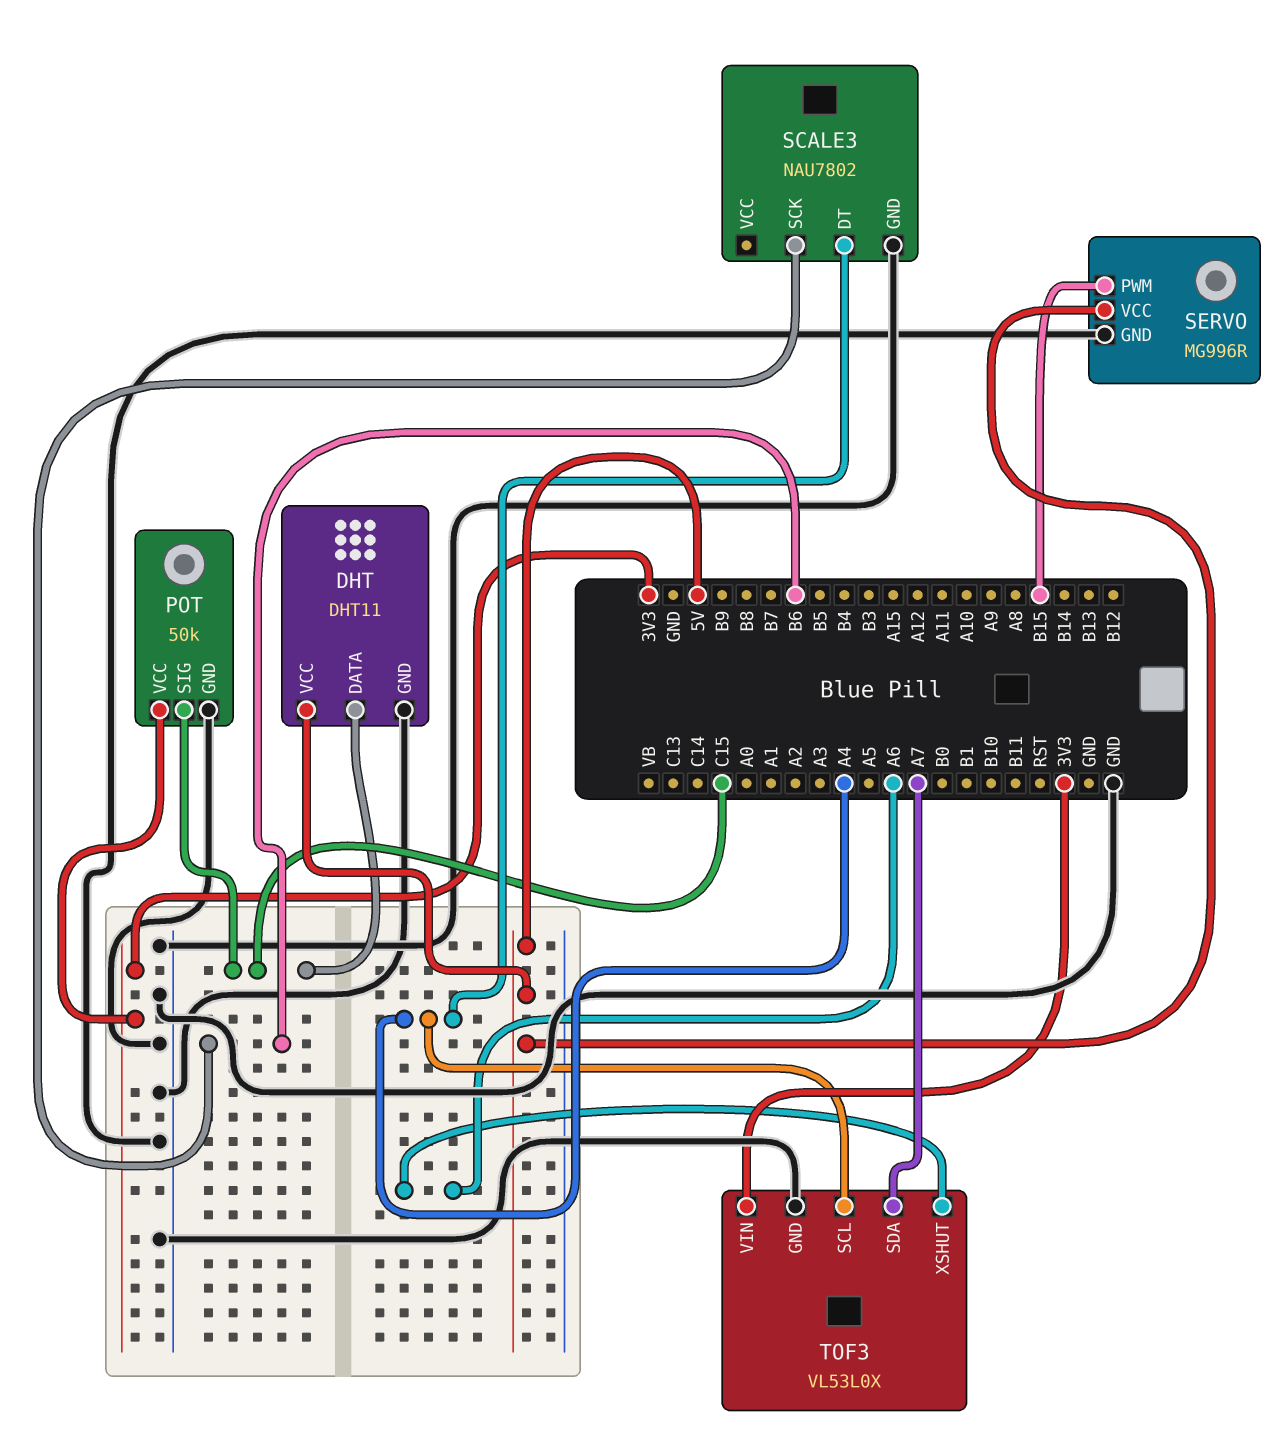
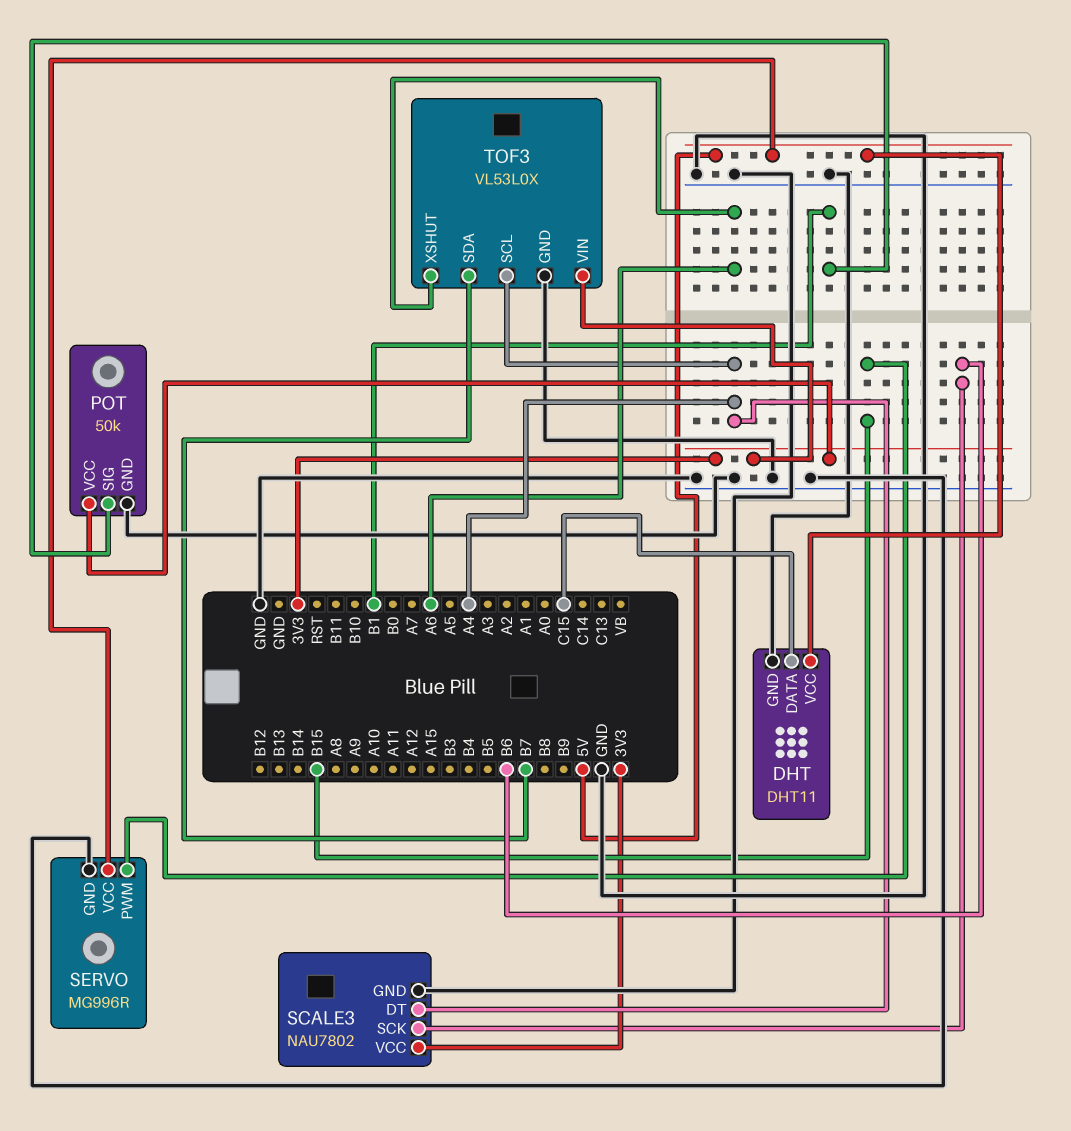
POT pin SIG: C15 -> B1
SCALE3 pin VCC: none -> 3V3
TOF3 pin SDA: A7 -> B7

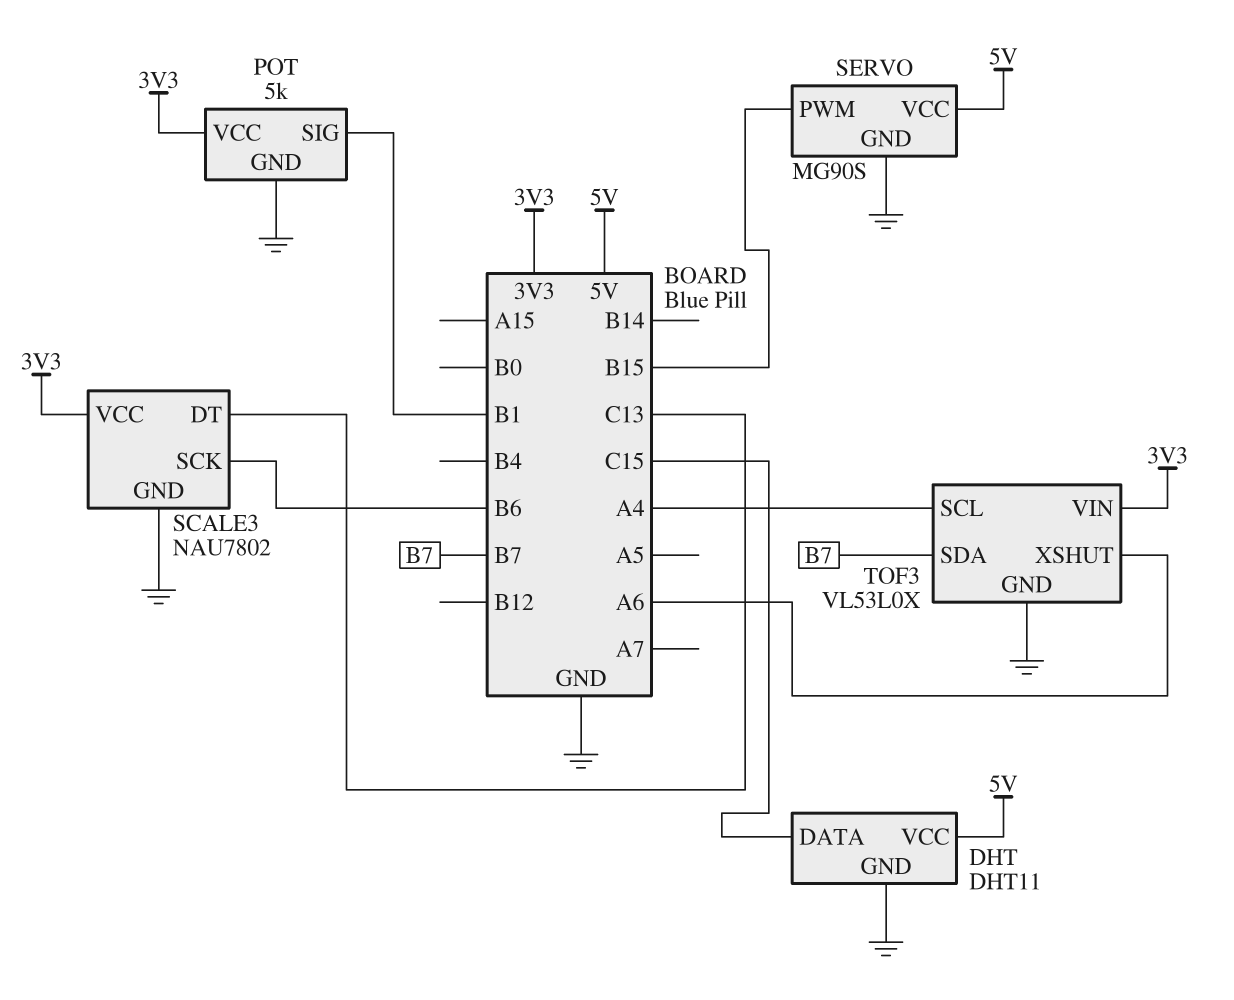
POT: 50k -> 5k
SCALE3 pin DT: A4 -> C13
SERVO: MG996R -> MG90S

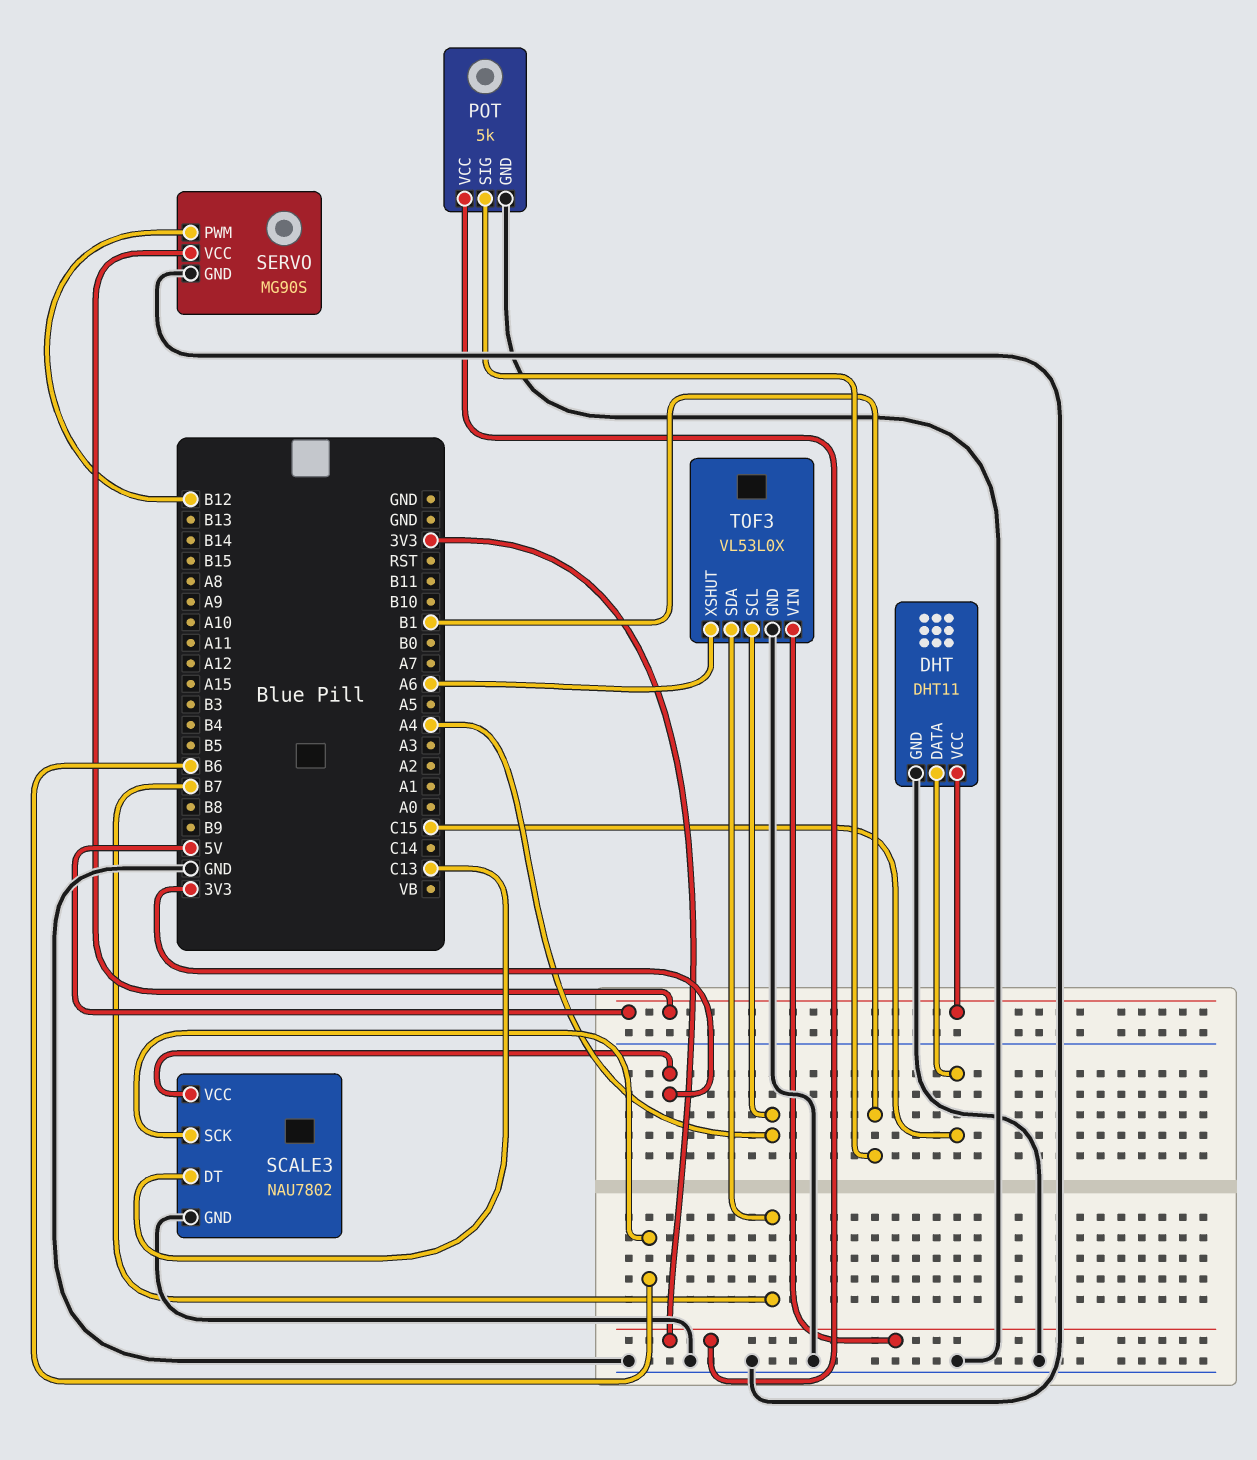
SERVO pin PWM: B15 -> B12

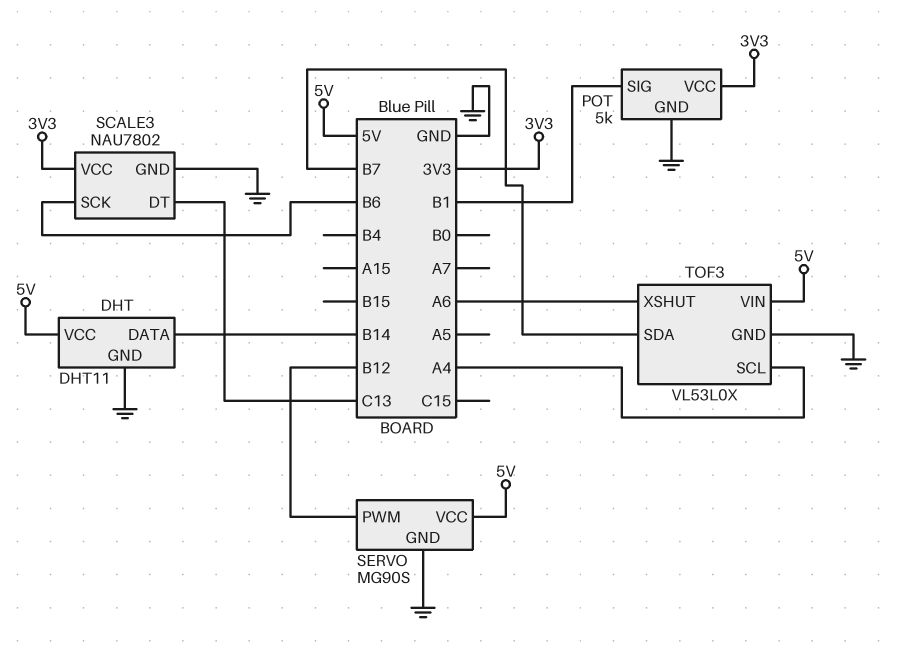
DHT pin DATA: C15 -> B14
TOF3 pin VIN: 3V3 -> 5V

